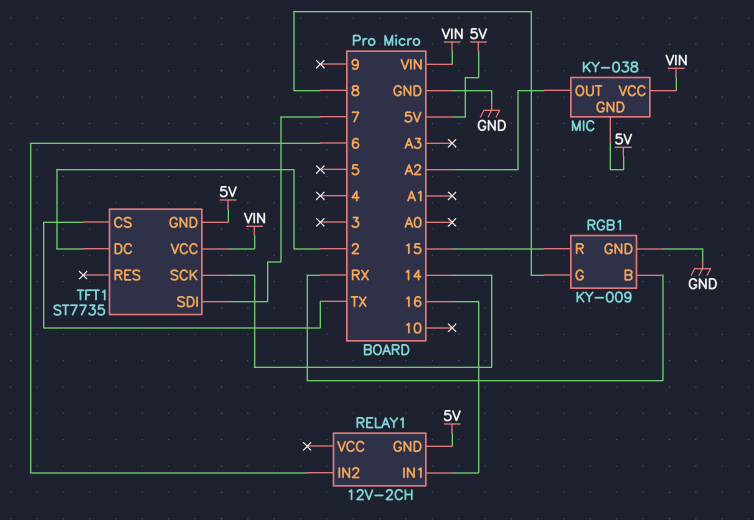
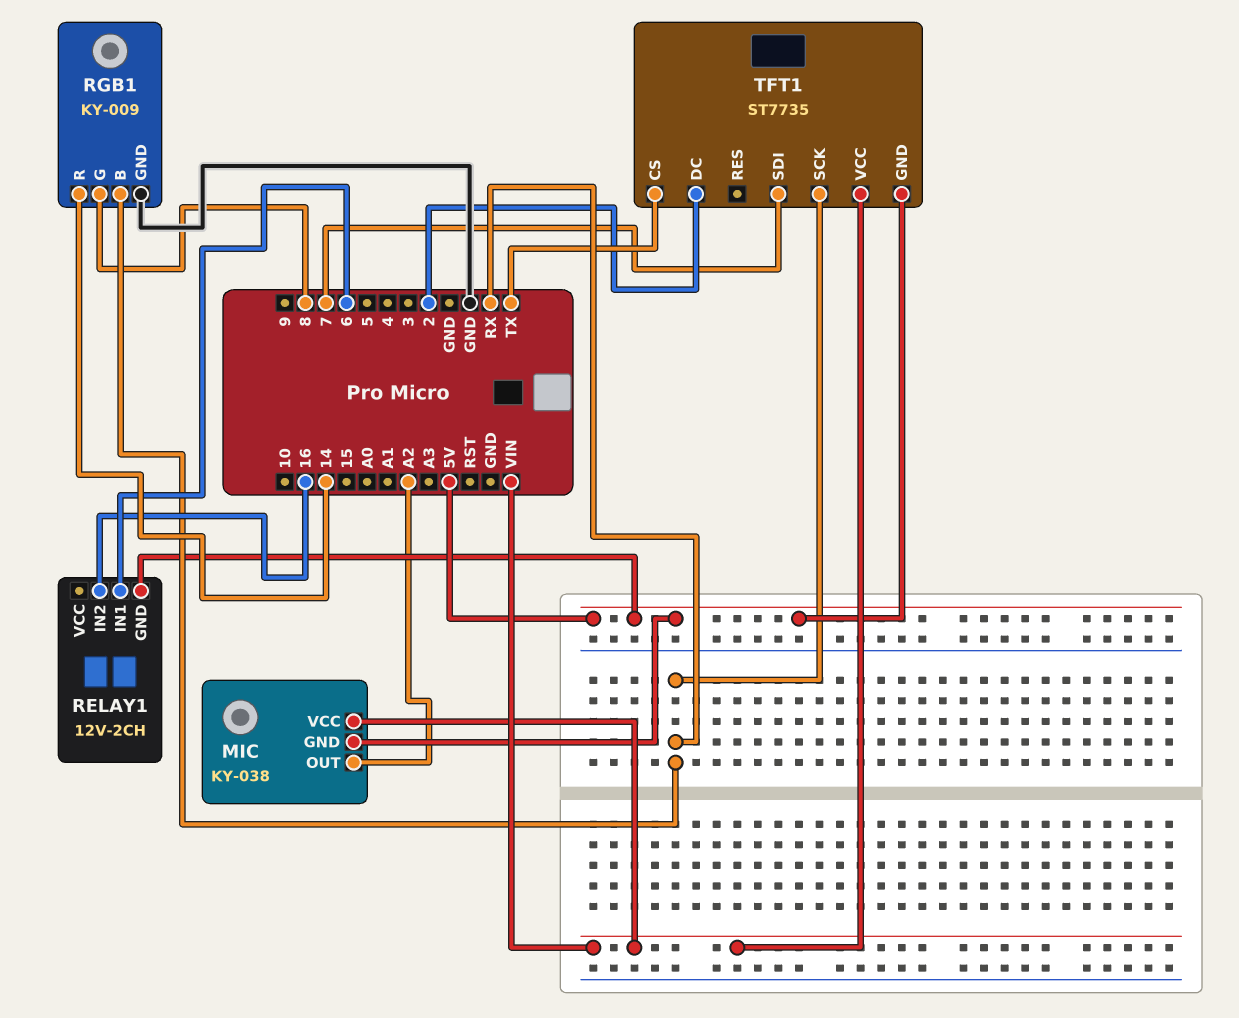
RELAY1 pin IN1: 16 -> 6
RELAY1 pin IN2: 6 -> 16
RGB1 pin R: 15 -> 14
TFT1 pin SCK: 14 -> RX

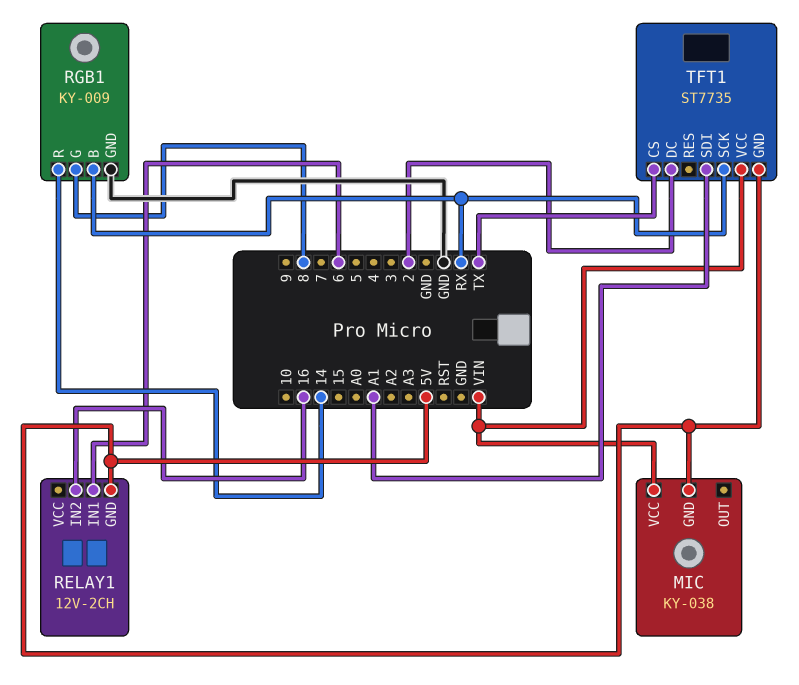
MIC pin OUT: A2 -> none
TFT1 pin SDI: 7 -> A1

